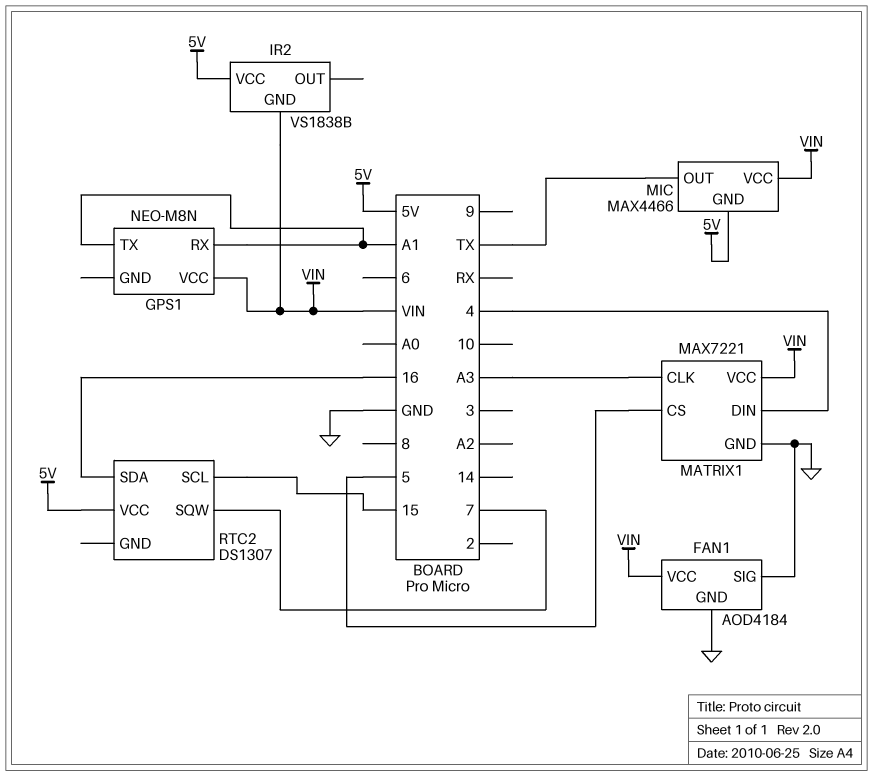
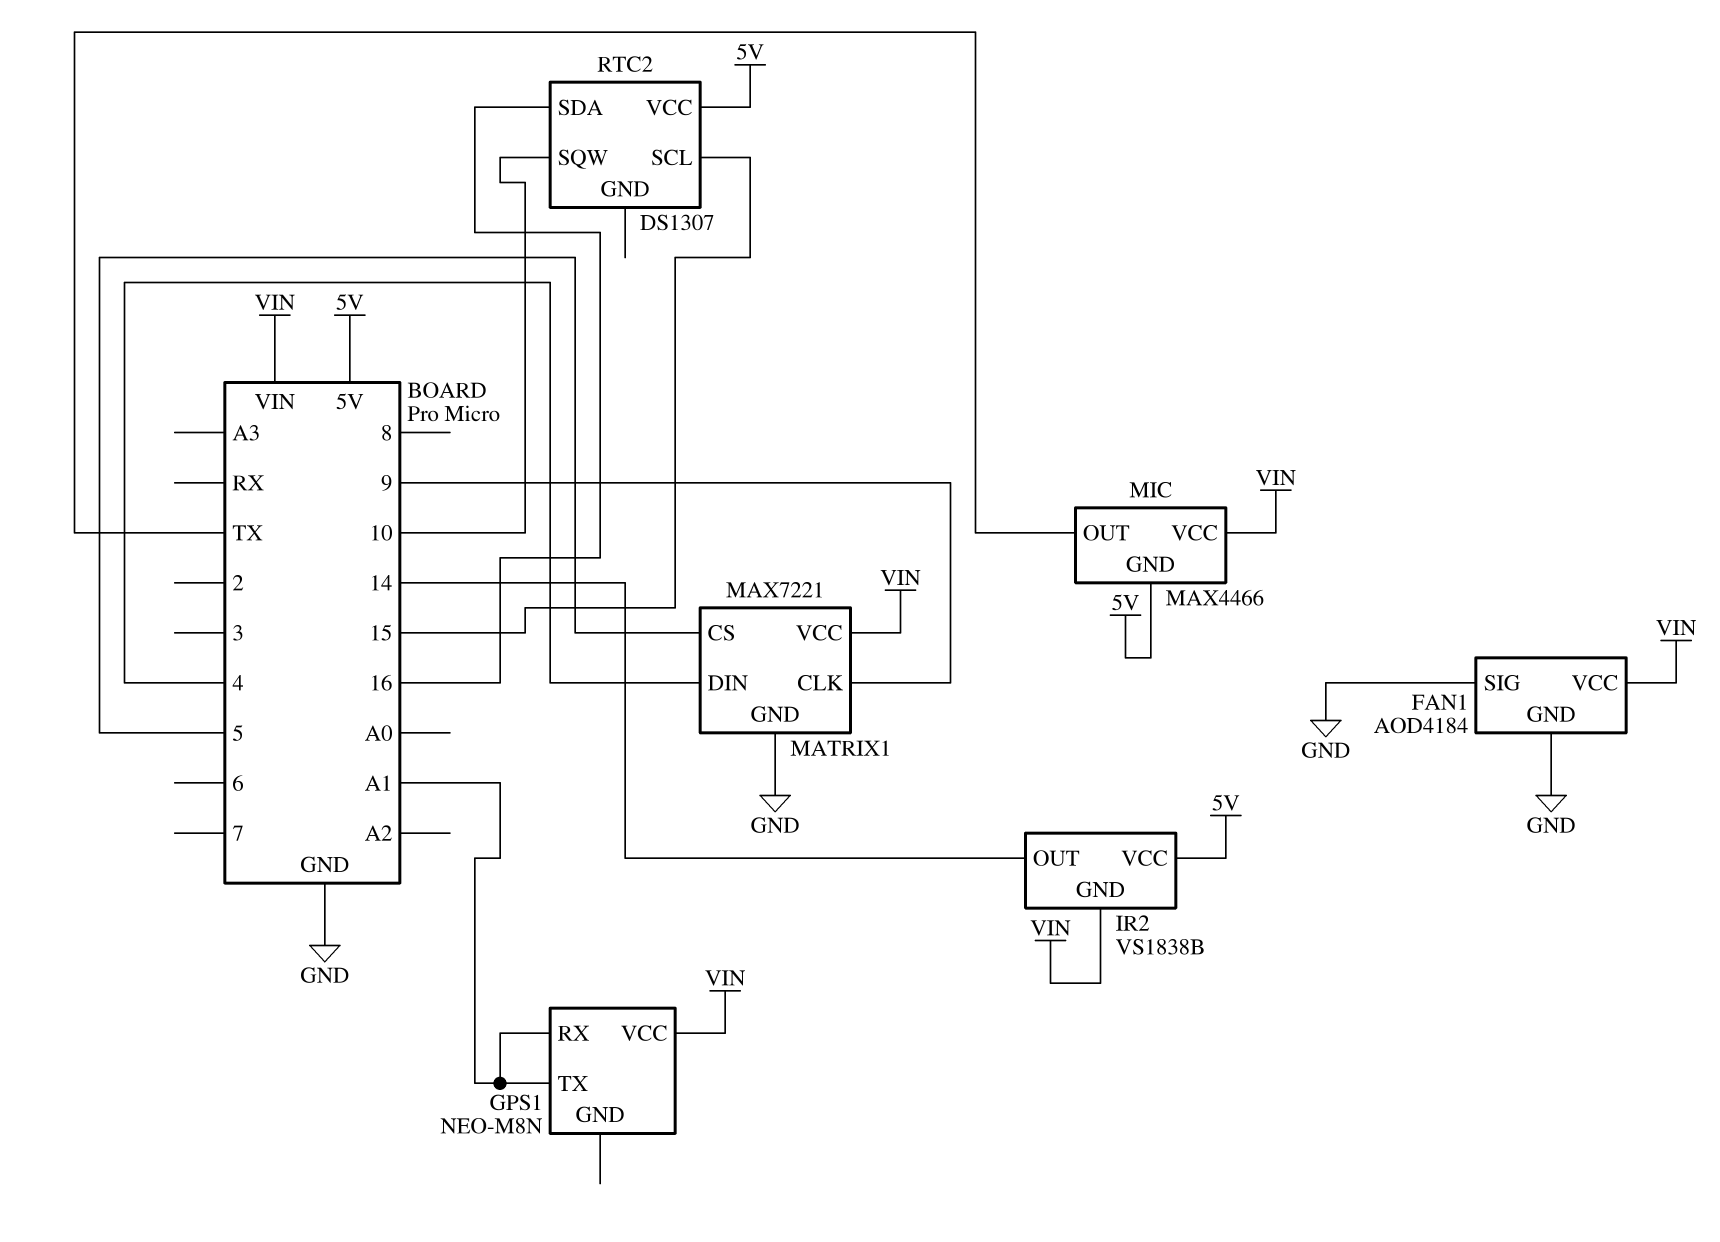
IR2 pin OUT: none -> 14
MATRIX1 pin CLK: A3 -> 9
RTC2 pin SQW: 7 -> 10

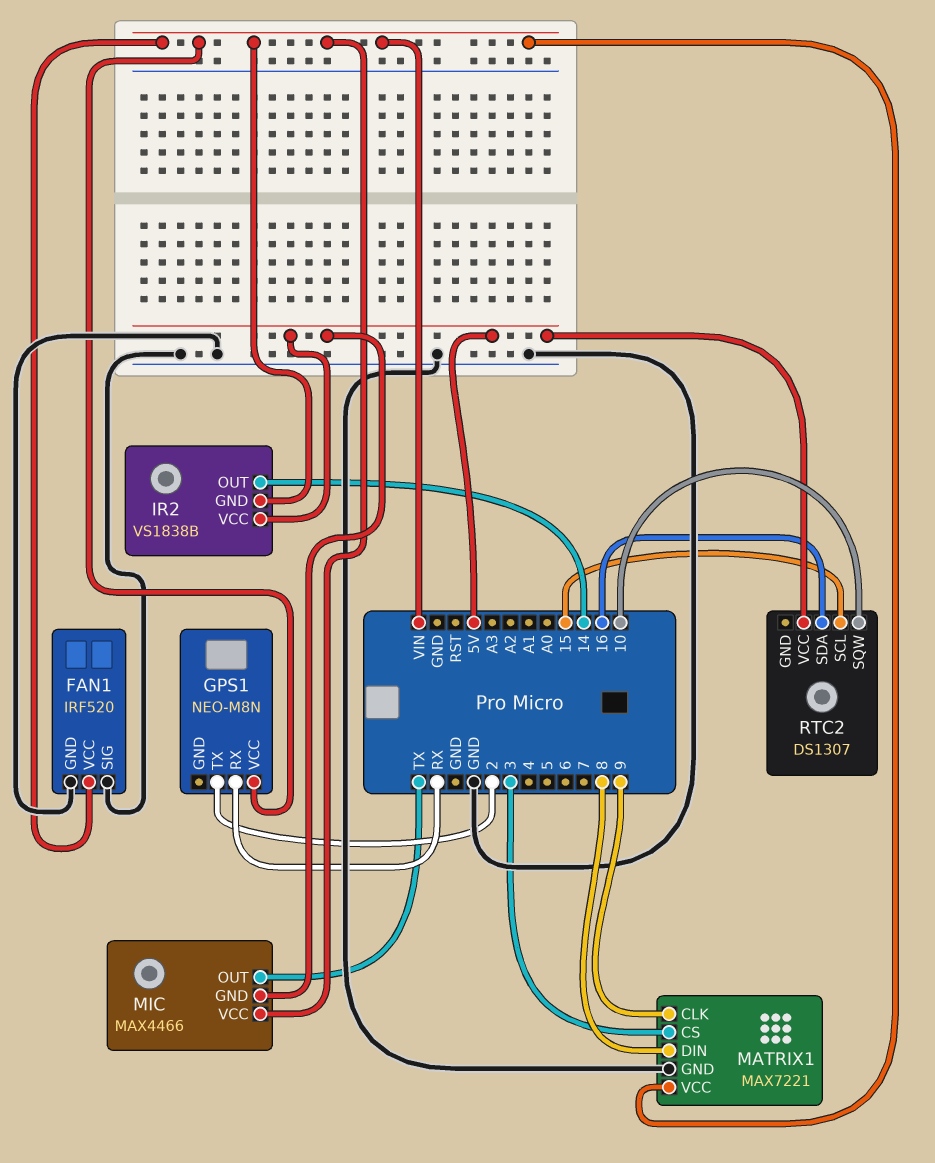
FAN1: AOD4184 -> IRF520
GPS1 pin RX: A1 -> RX
GPS1 pin TX: A1 -> 2
MATRIX1 pin CS: 5 -> 3
MATRIX1 pin DIN: 4 -> 8

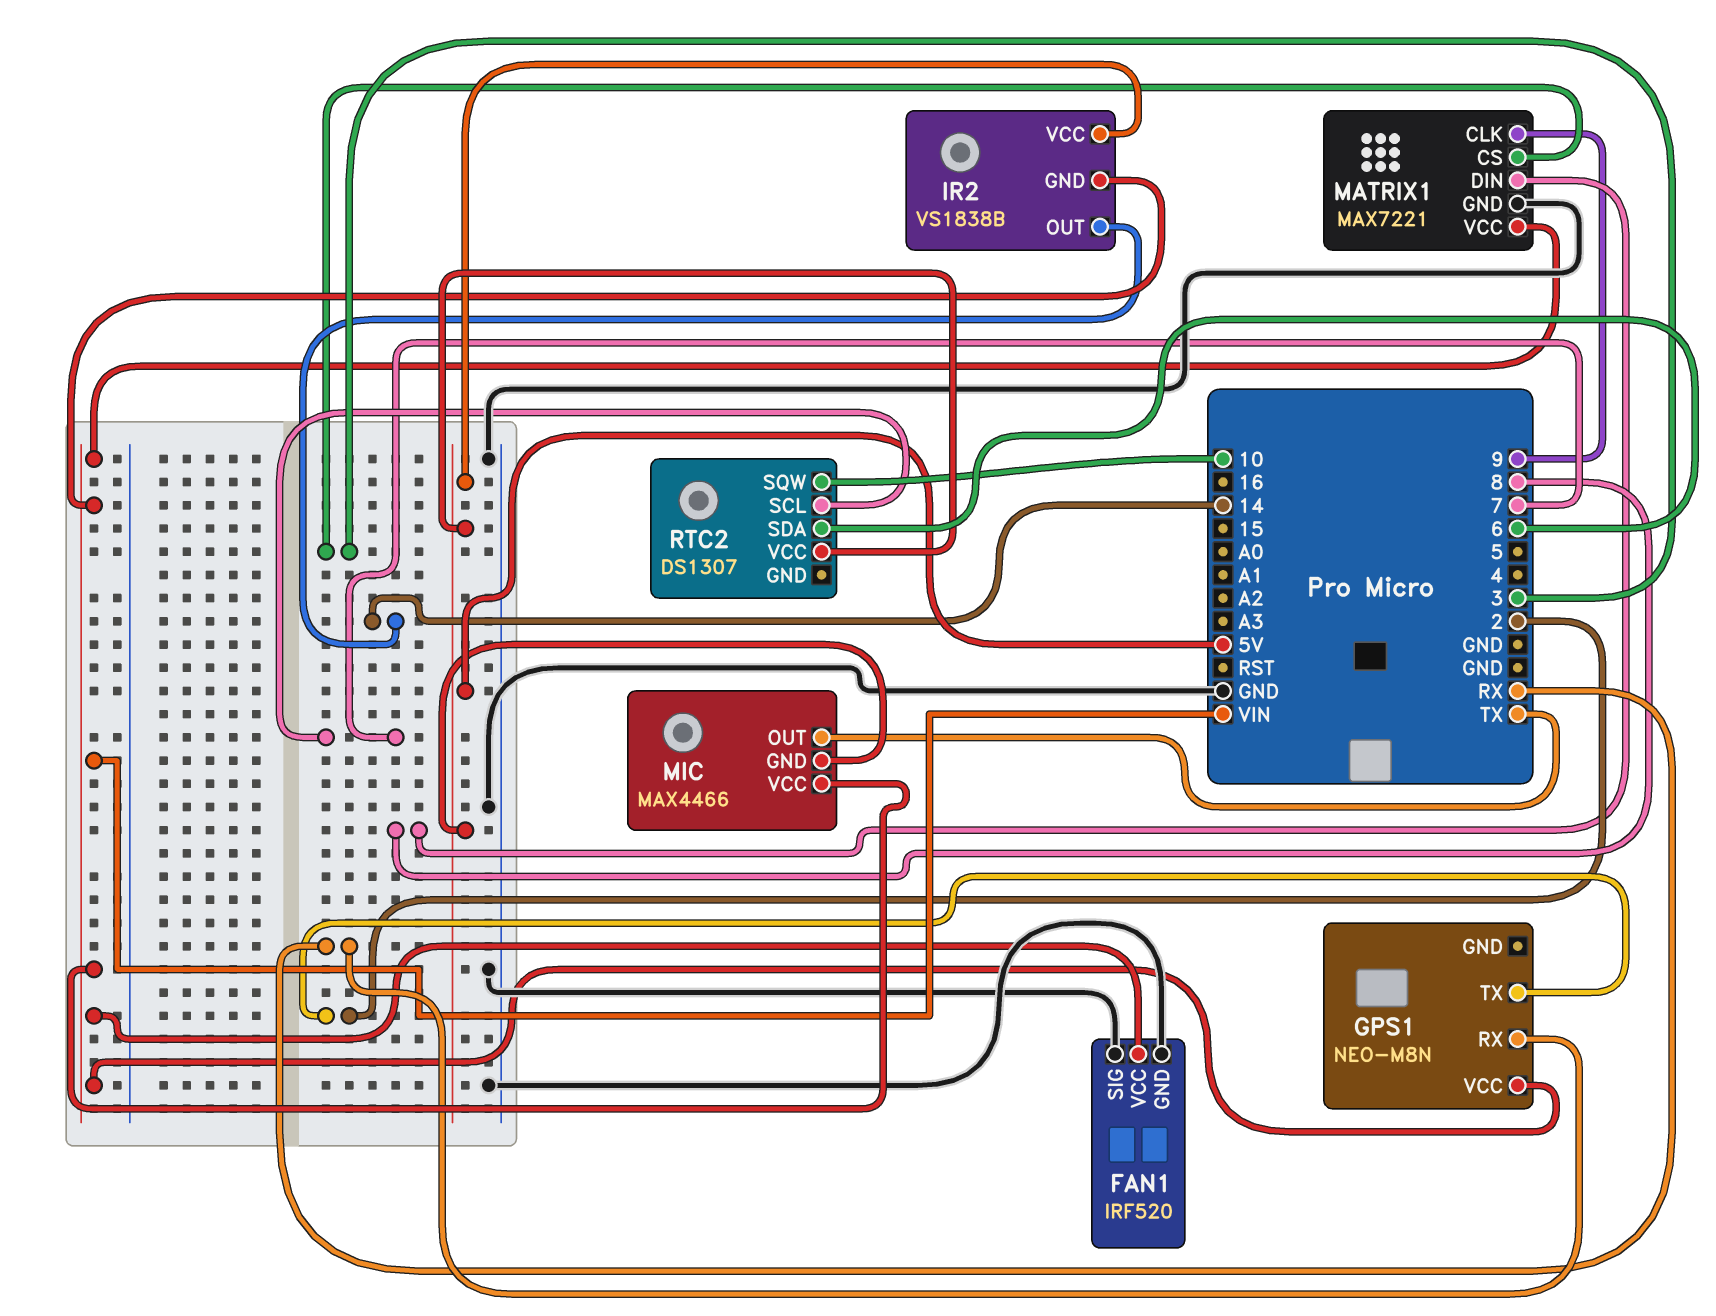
RTC2 pin SCL: 15 -> 7
RTC2 pin SDA: 16 -> 6

